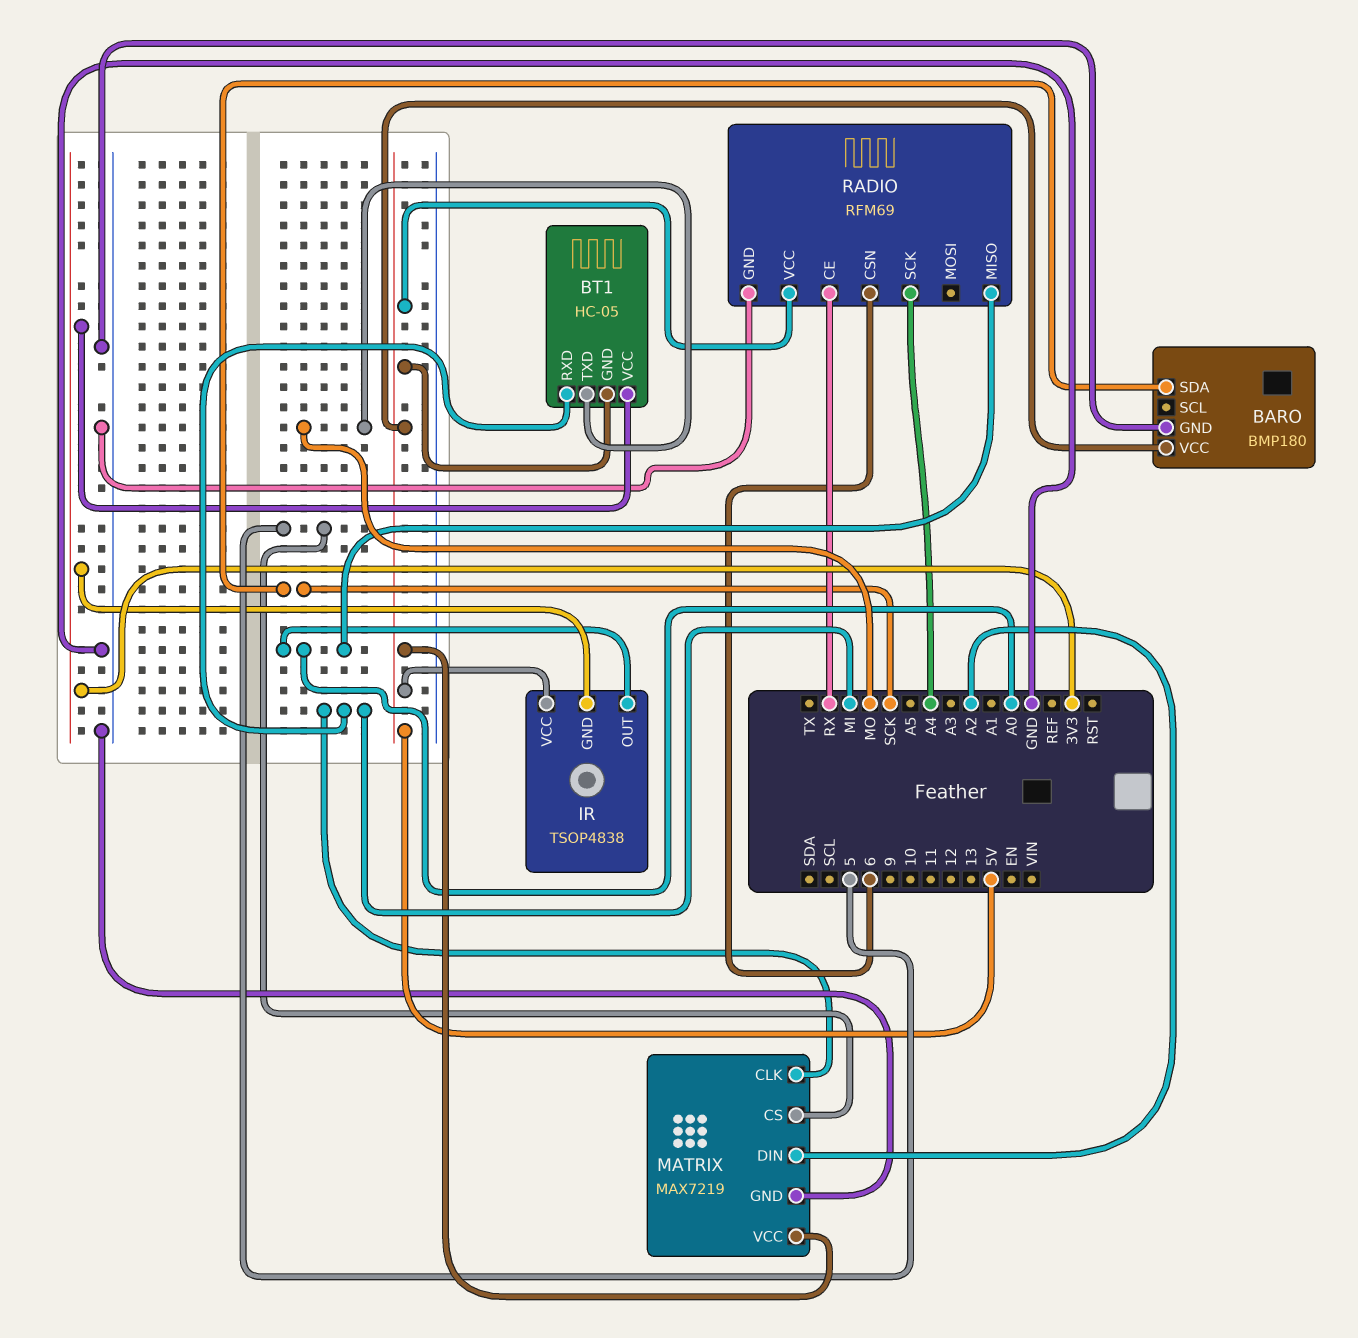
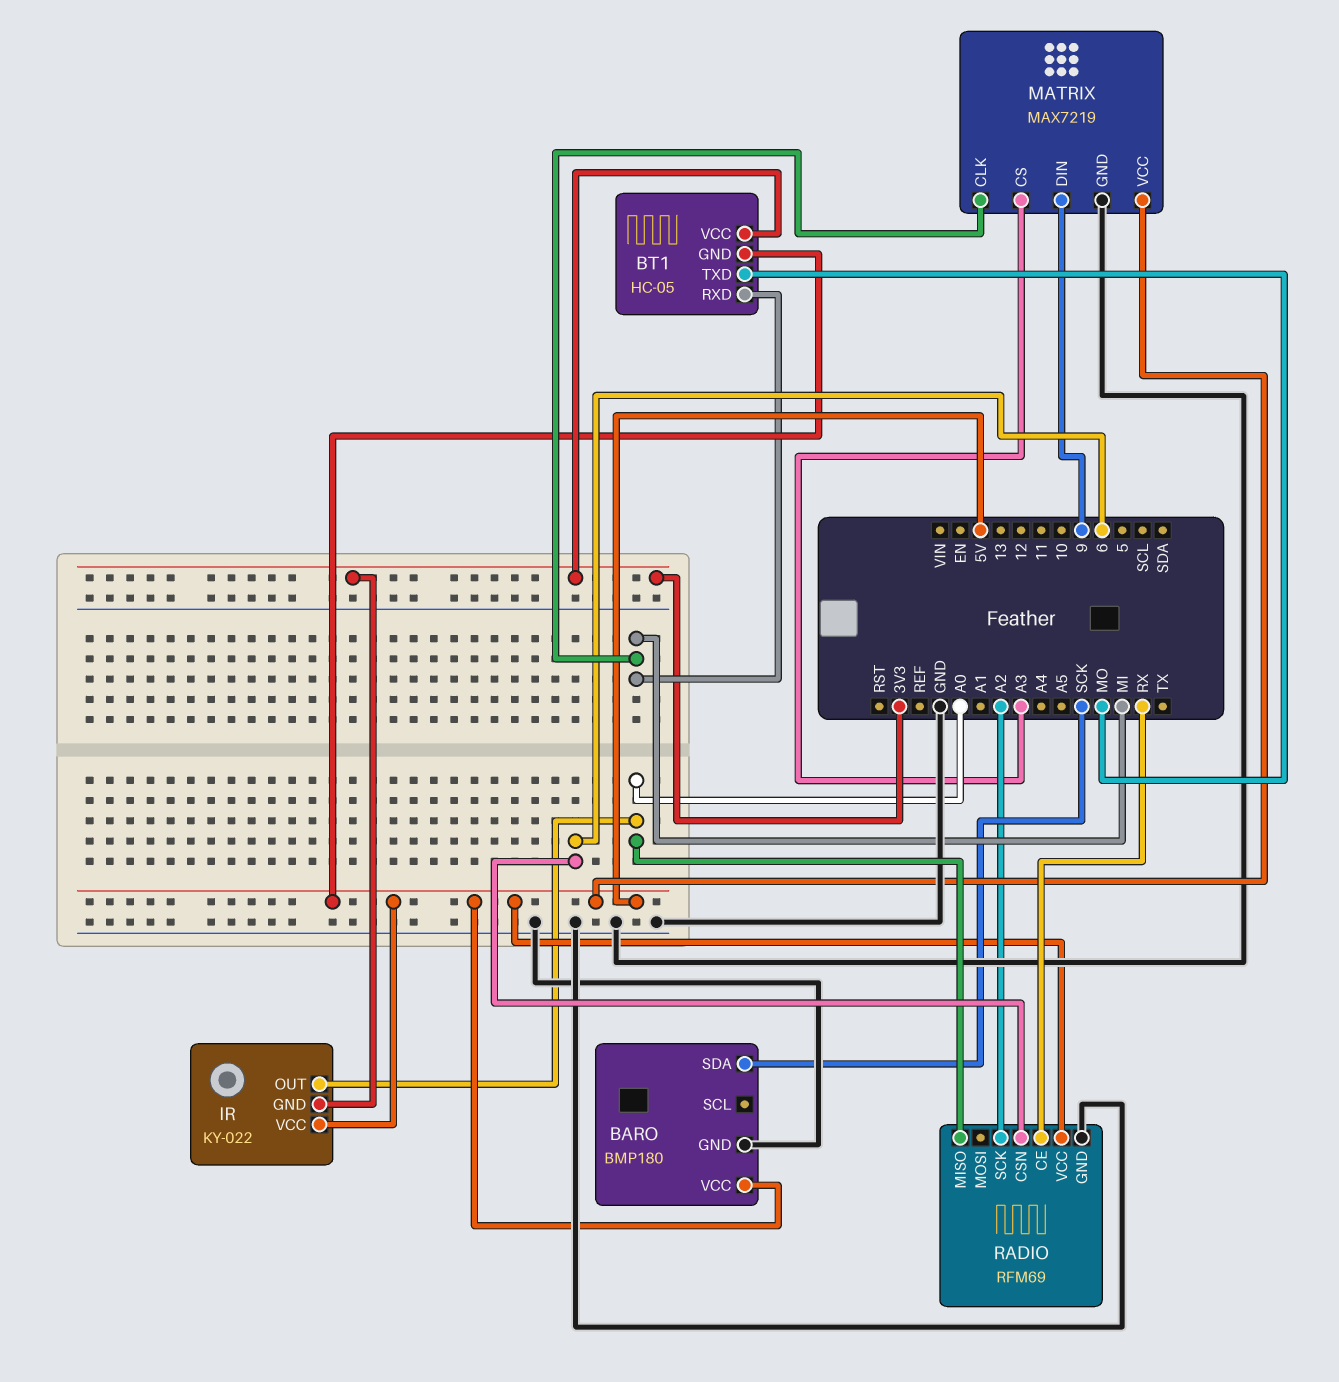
IR: TSOP4838 -> KY-022
MATRIX pin CS: 5 -> A3
MATRIX pin DIN: A2 -> 9
RADIO pin SCK: A4 -> A2

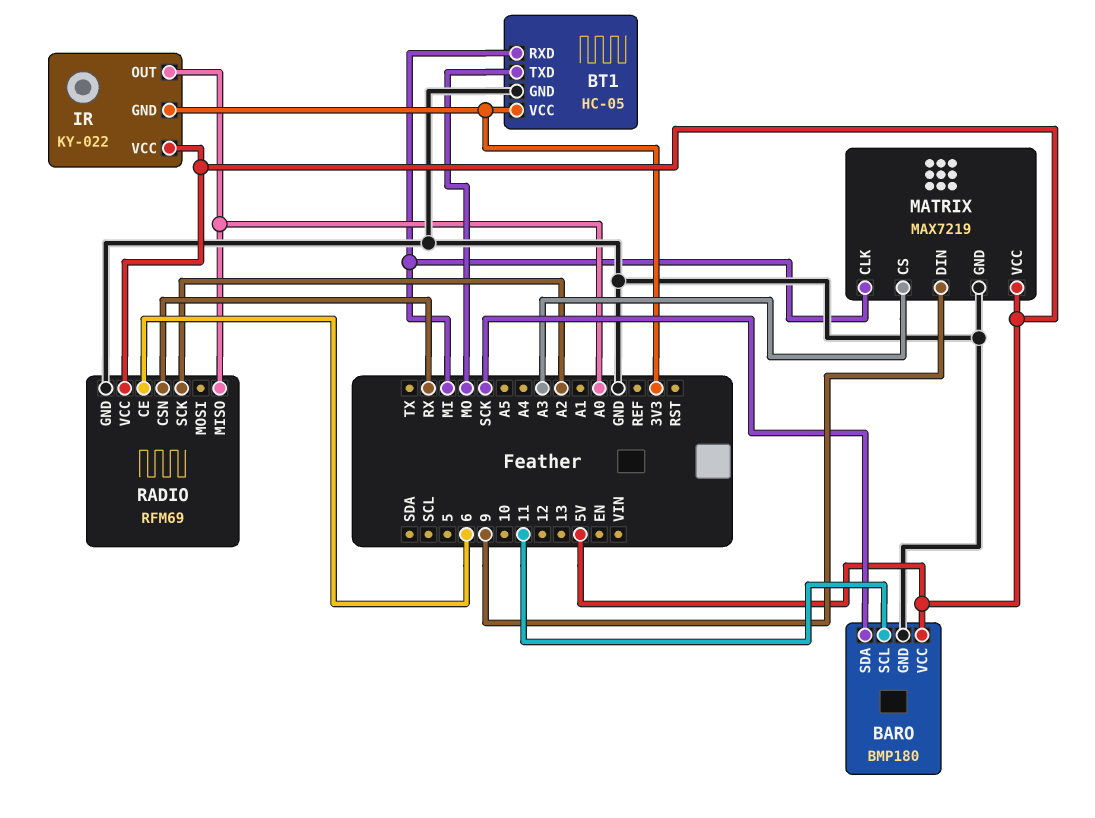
BARO pin SCL: none -> 11
BT1 pin GND: 5V -> GND
RADIO pin CE: RX -> 6
RADIO pin CSN: 6 -> RX

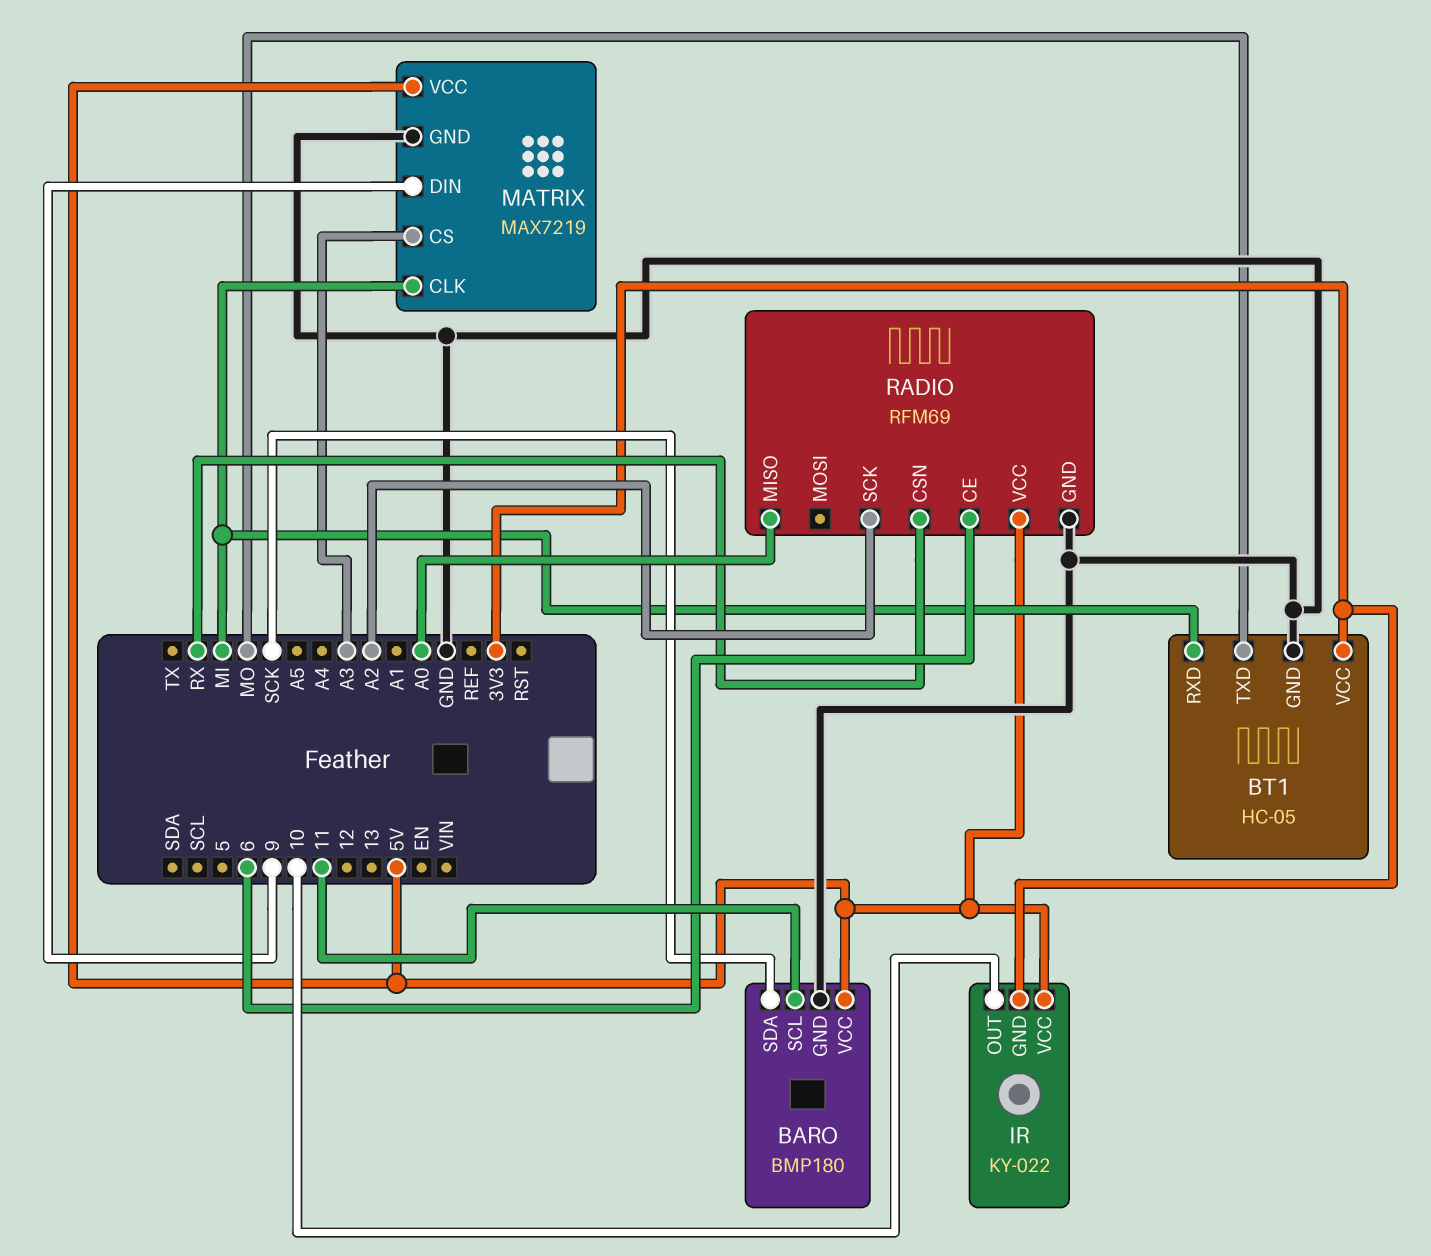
IR pin OUT: A0 -> 10

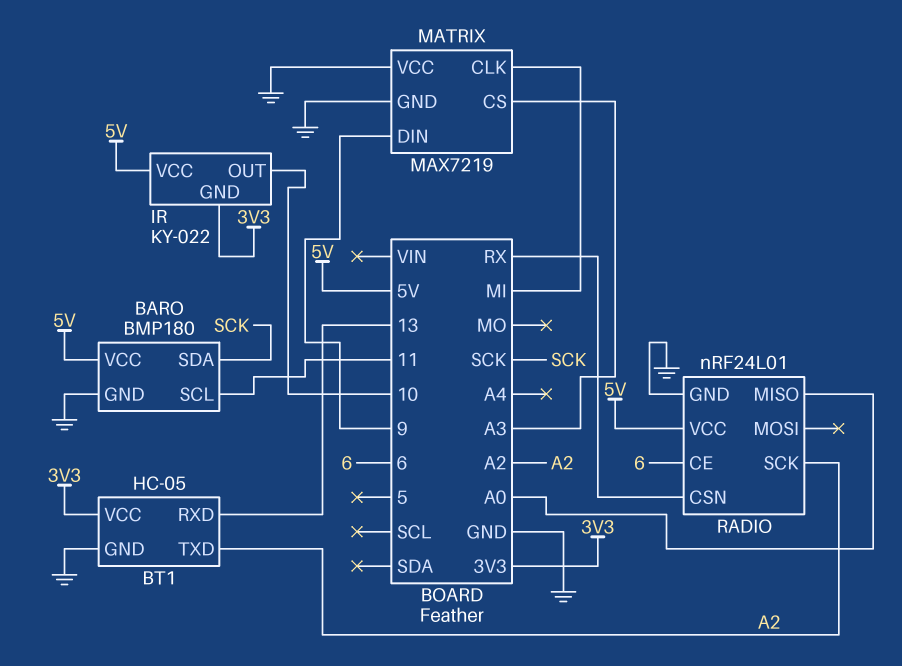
BT1 pin RXD: MI -> 13
BT1 pin TXD: MO -> A2
MATRIX pin VCC: 5V -> GND
RADIO: RFM69 -> nRF24L01

